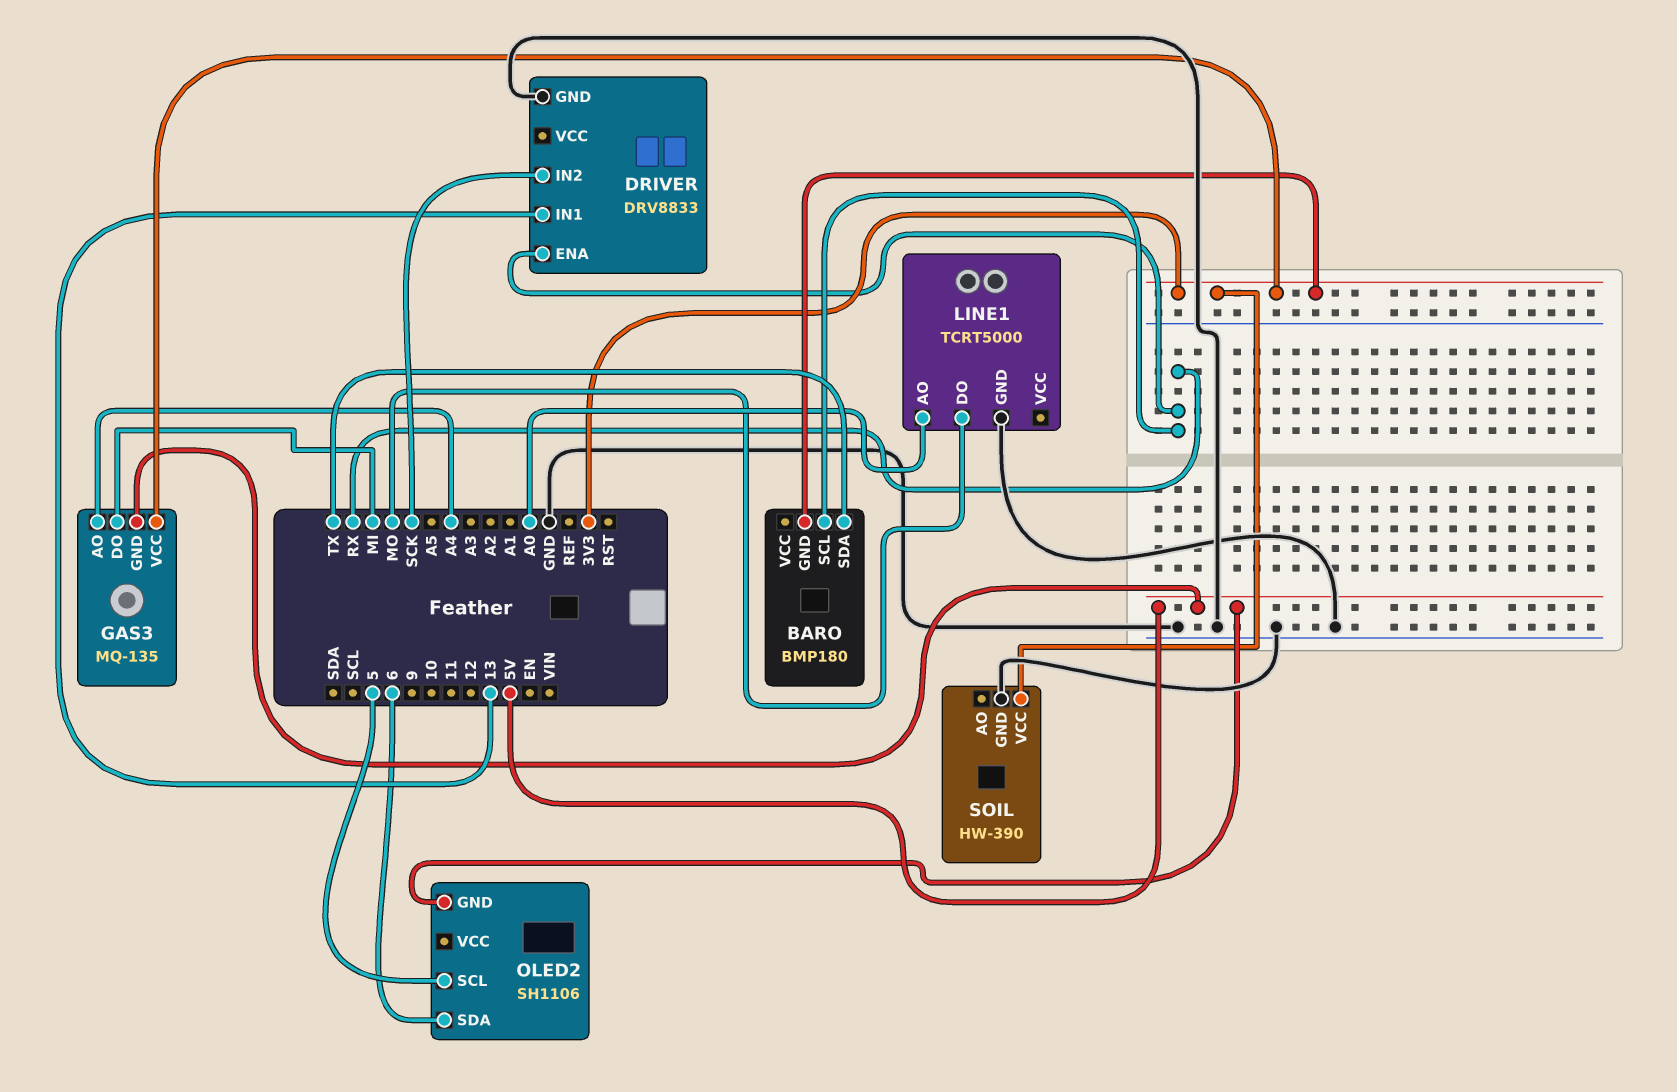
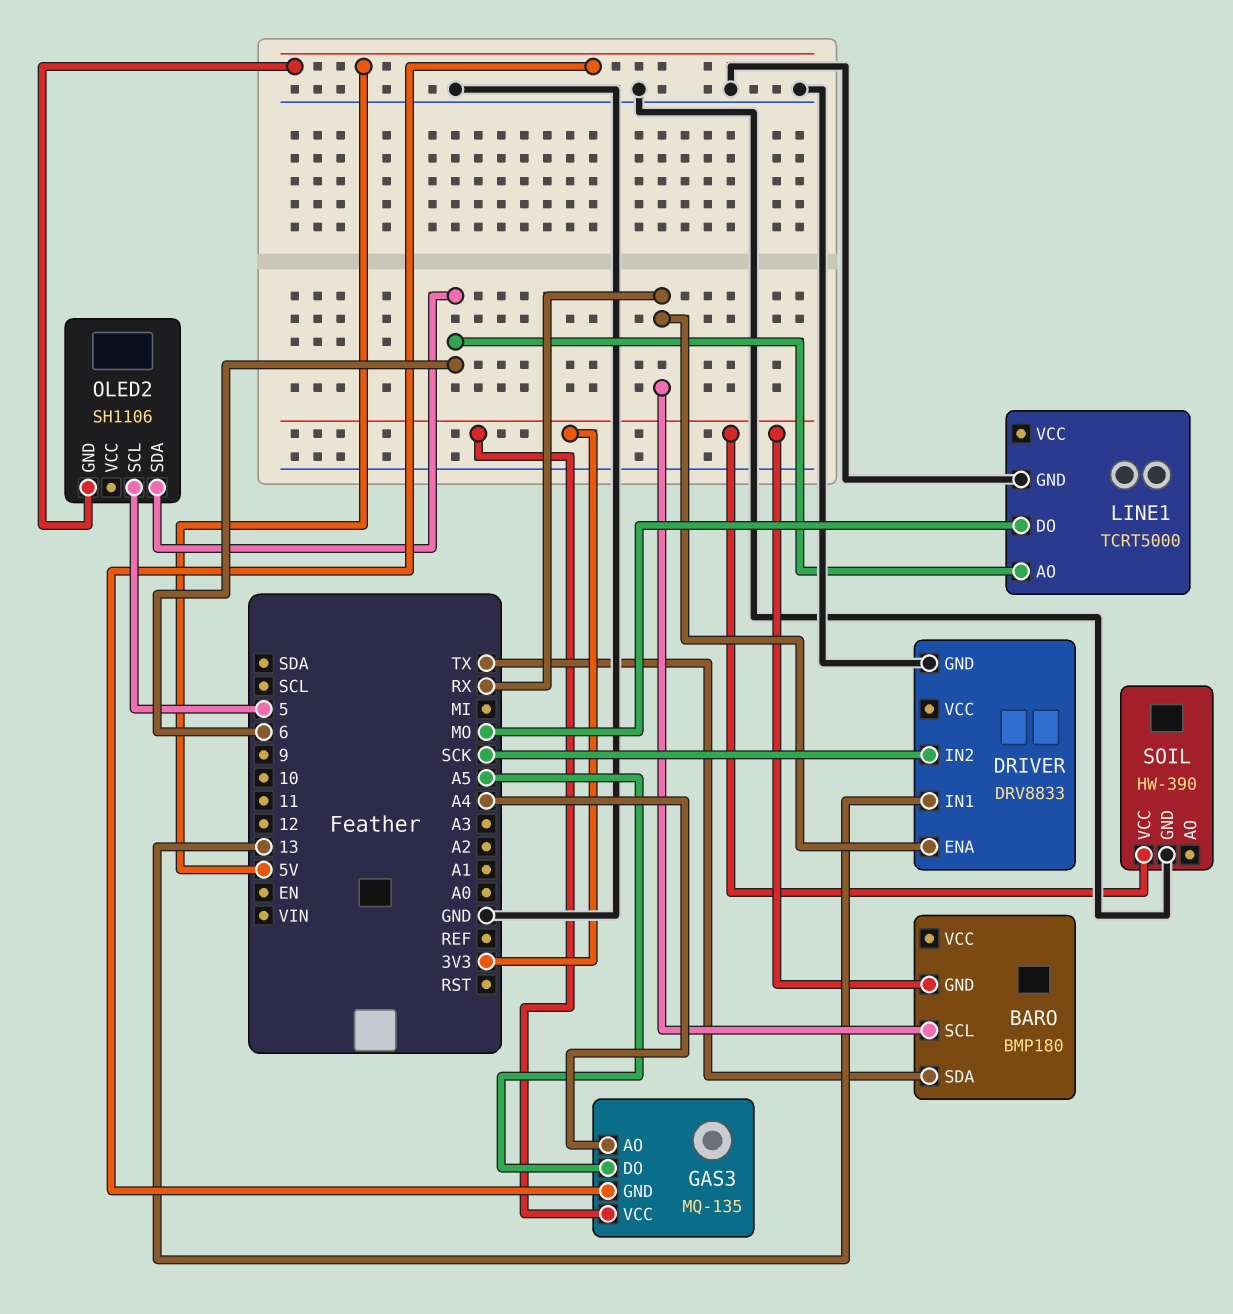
GAS3 pin DO: MI -> A5
LINE1 pin AO: A0 -> 6

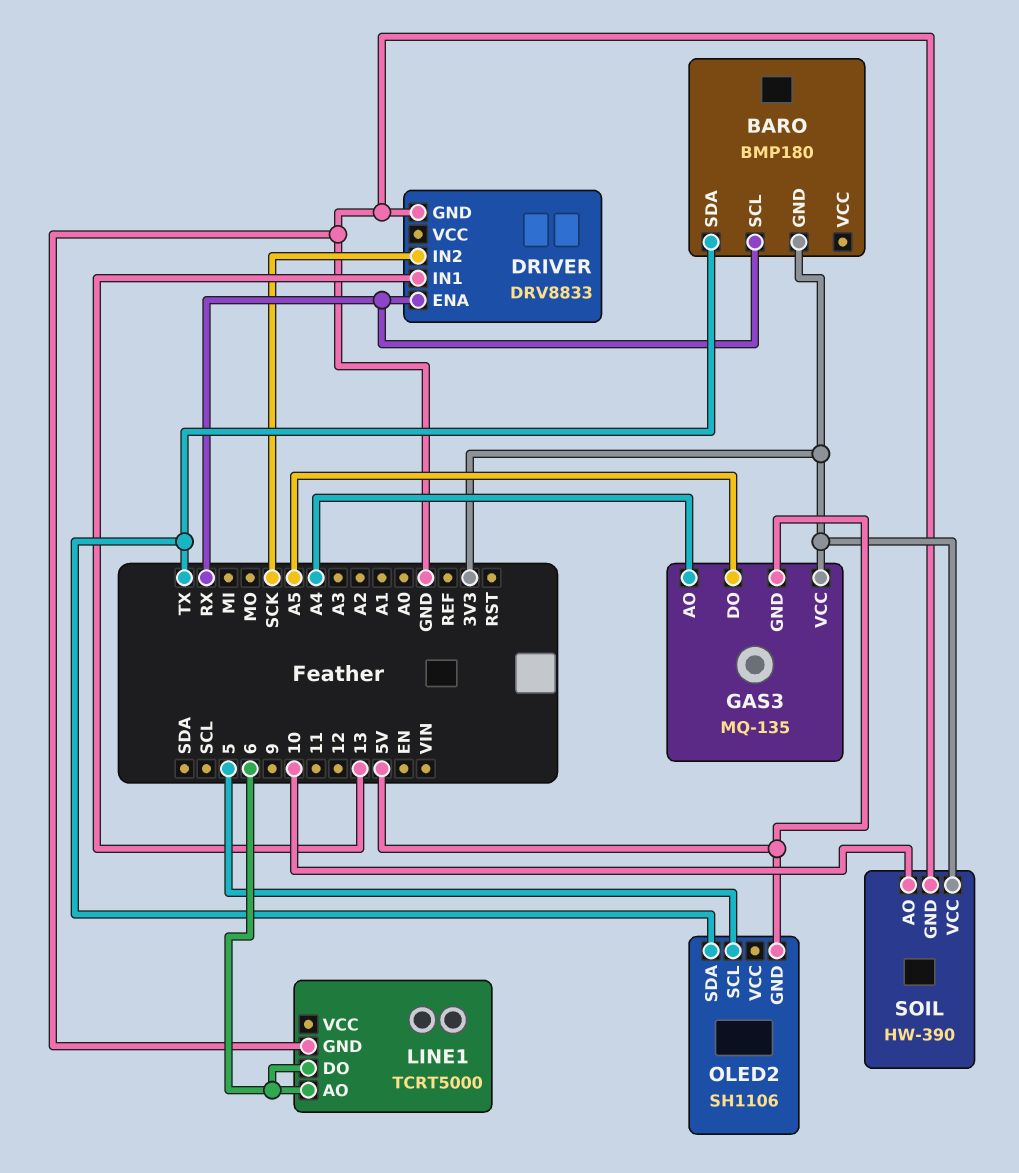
LINE1 pin DO: MO -> 6
OLED2 pin SDA: 6 -> TX
SOIL pin AO: none -> 10

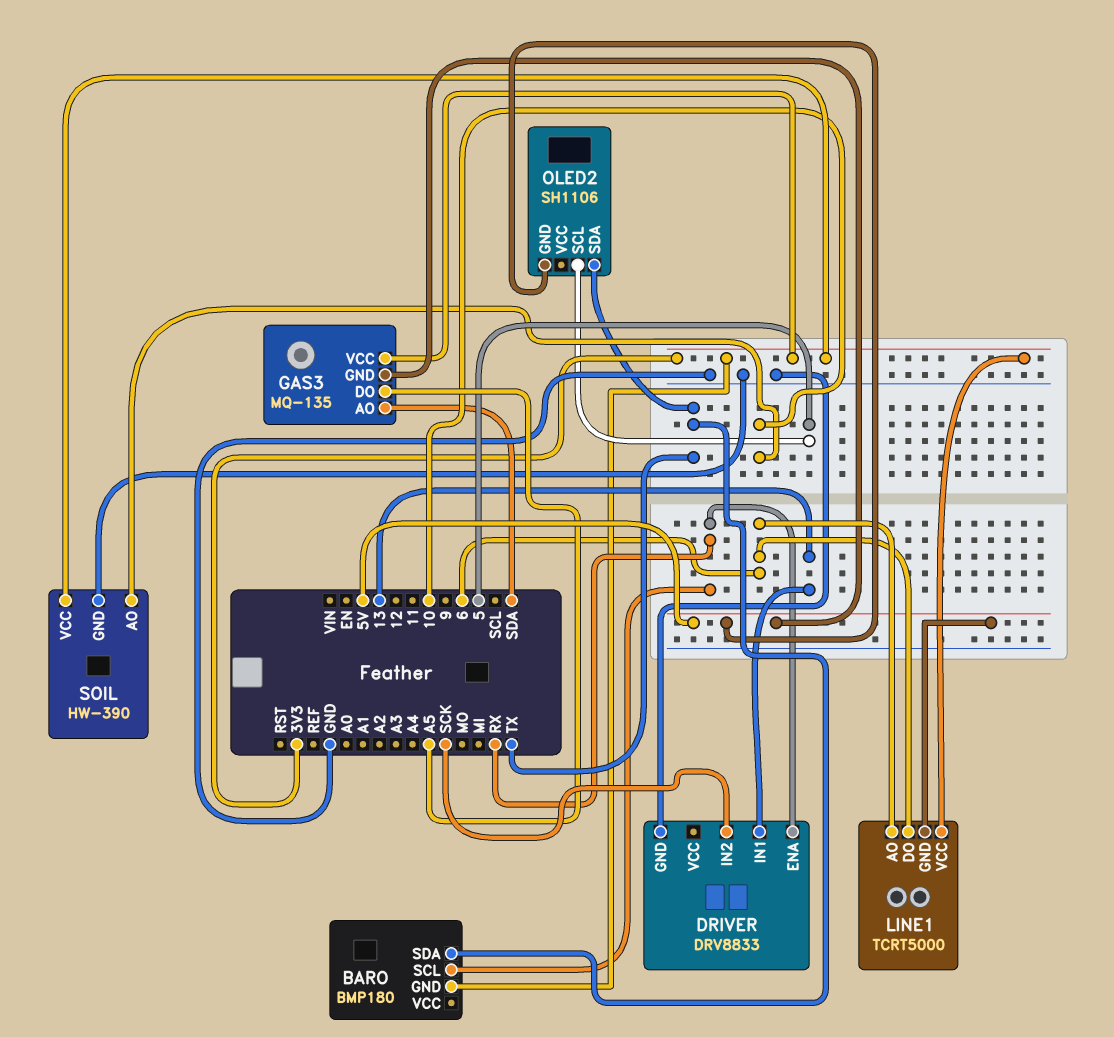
GAS3 pin AO: A4 -> SDA
LINE1 pin GND: GND -> 5V
LINE1 pin VCC: none -> 3V3

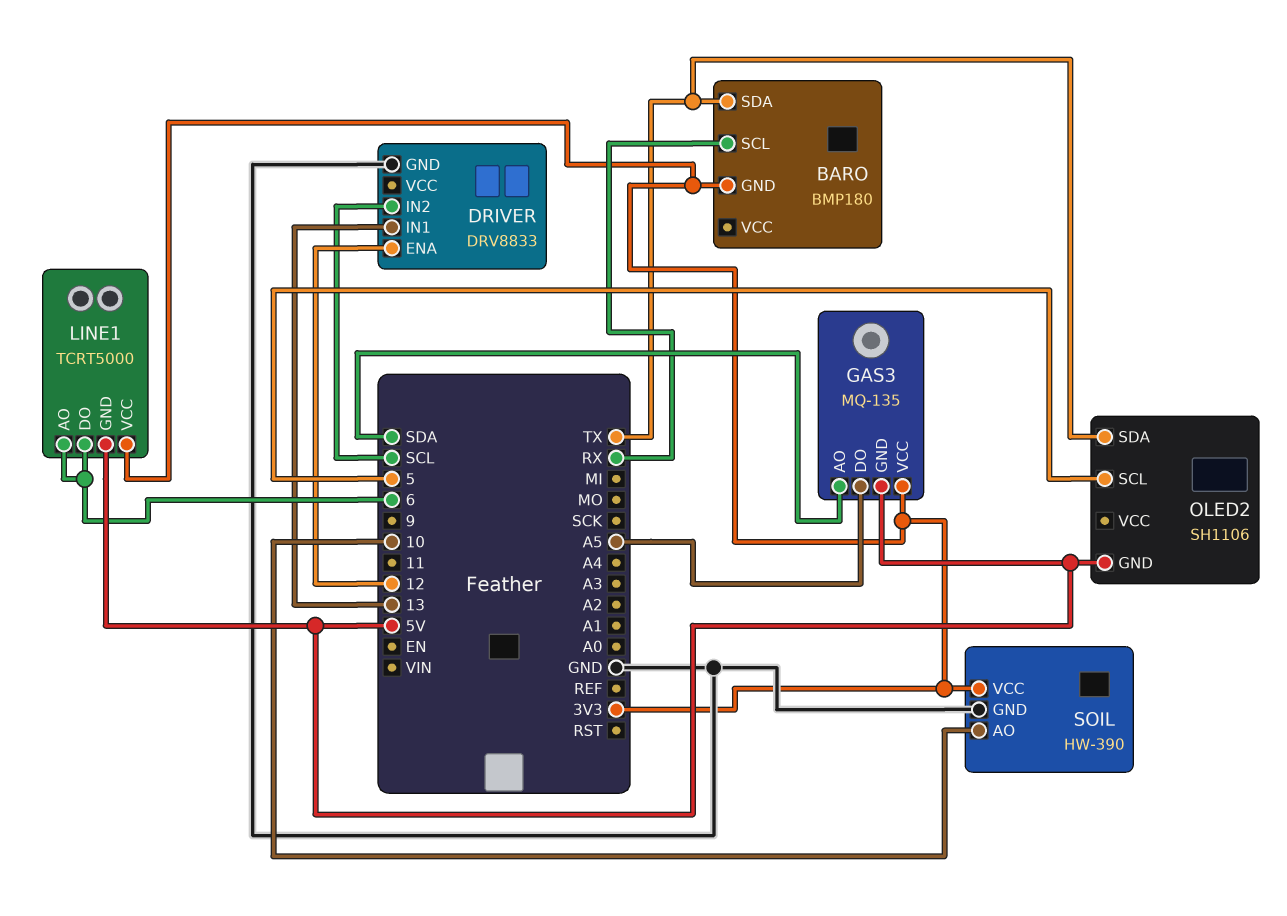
DRIVER pin ENA: RX -> 12
DRIVER pin IN2: SCK -> SCL

